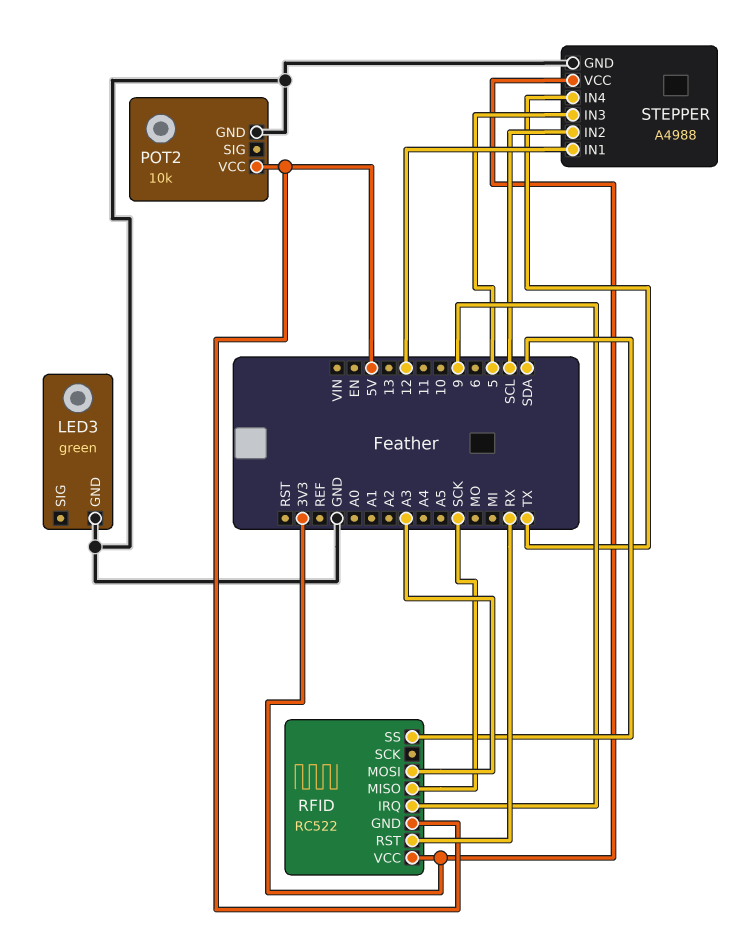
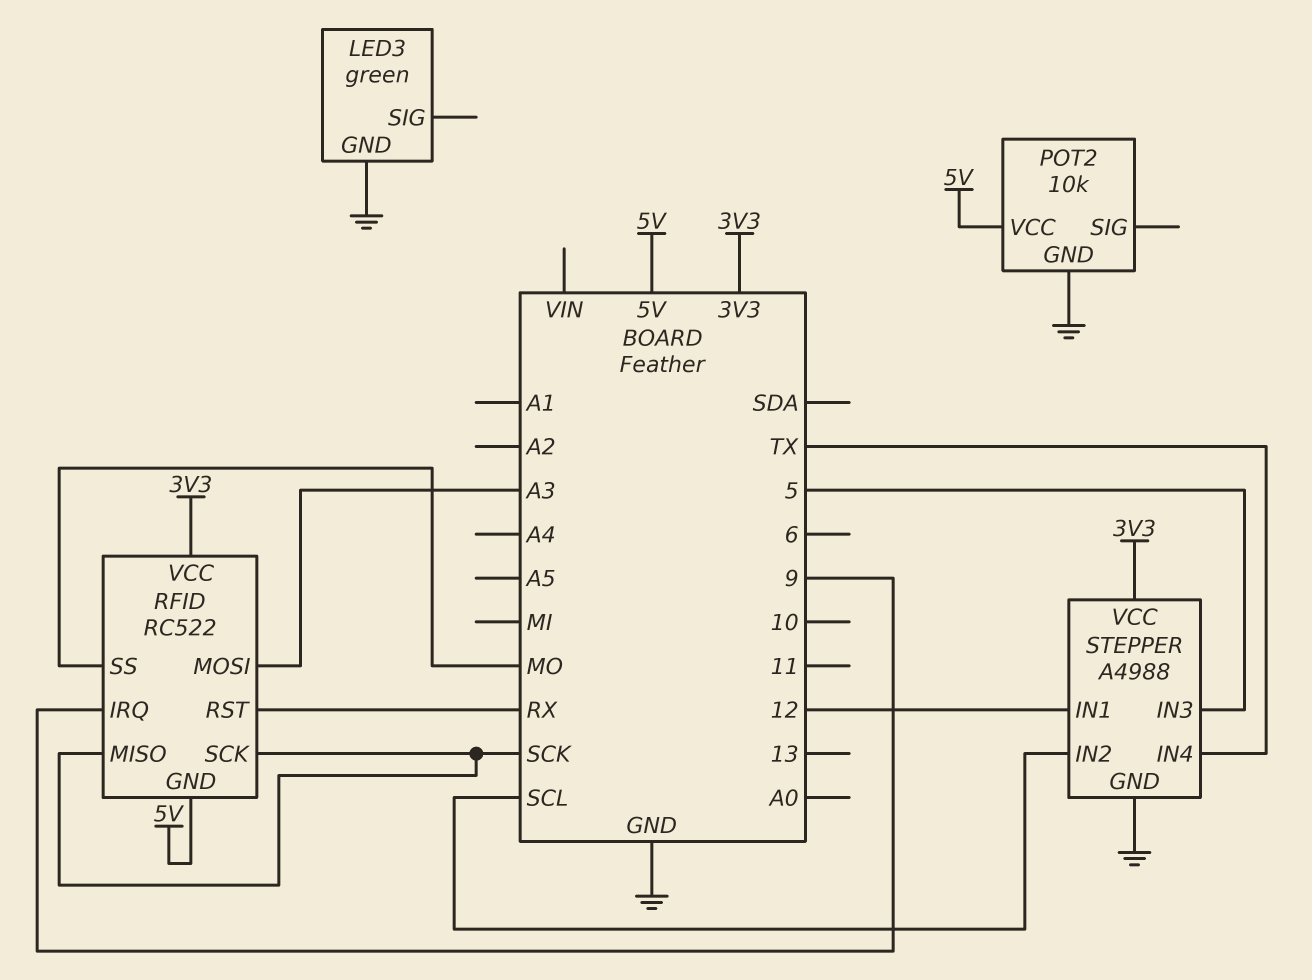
RFID pin SCK: none -> SCK
RFID pin SS: SDA -> MO

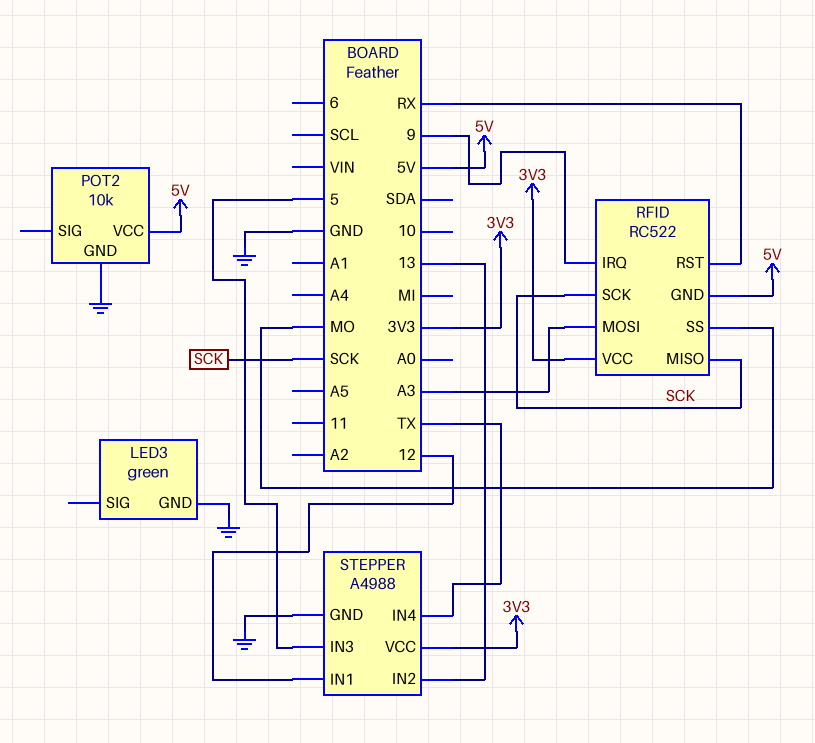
STEPPER pin IN2: SCL -> 13

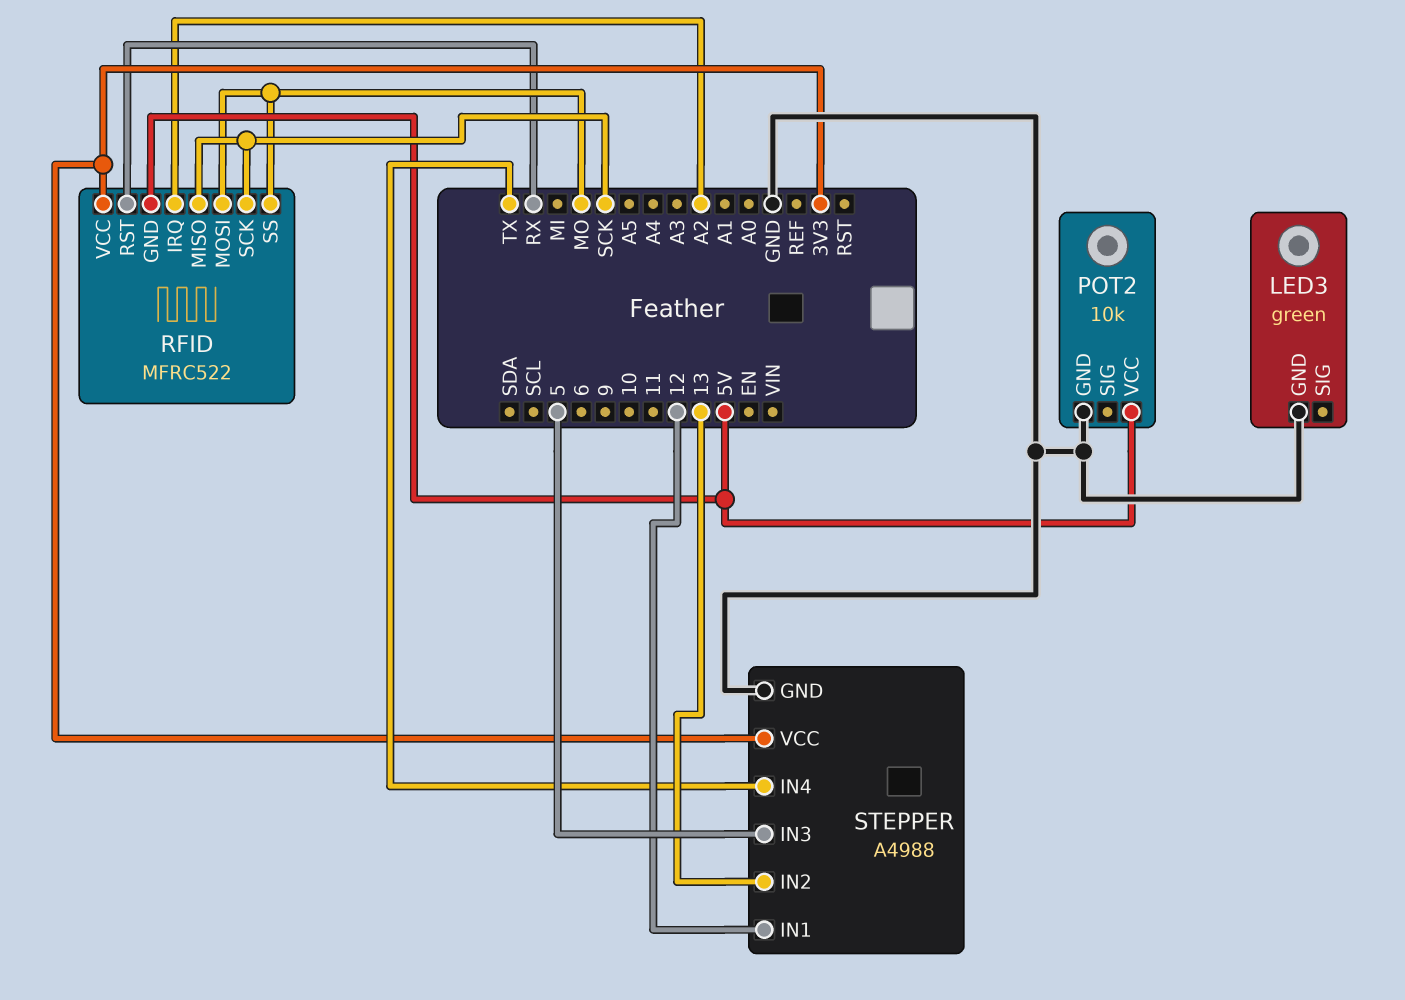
RFID: RC522 -> MFRC522
RFID pin IRQ: 9 -> A2
RFID pin MOSI: A3 -> MO

